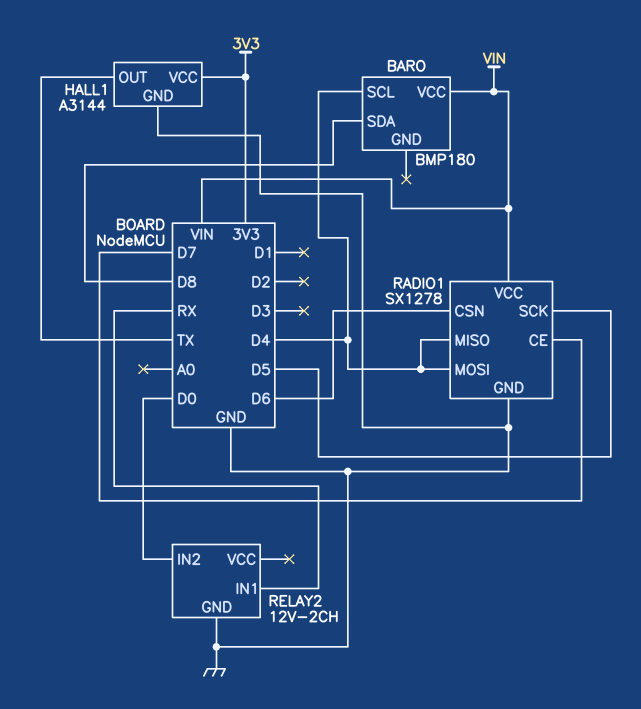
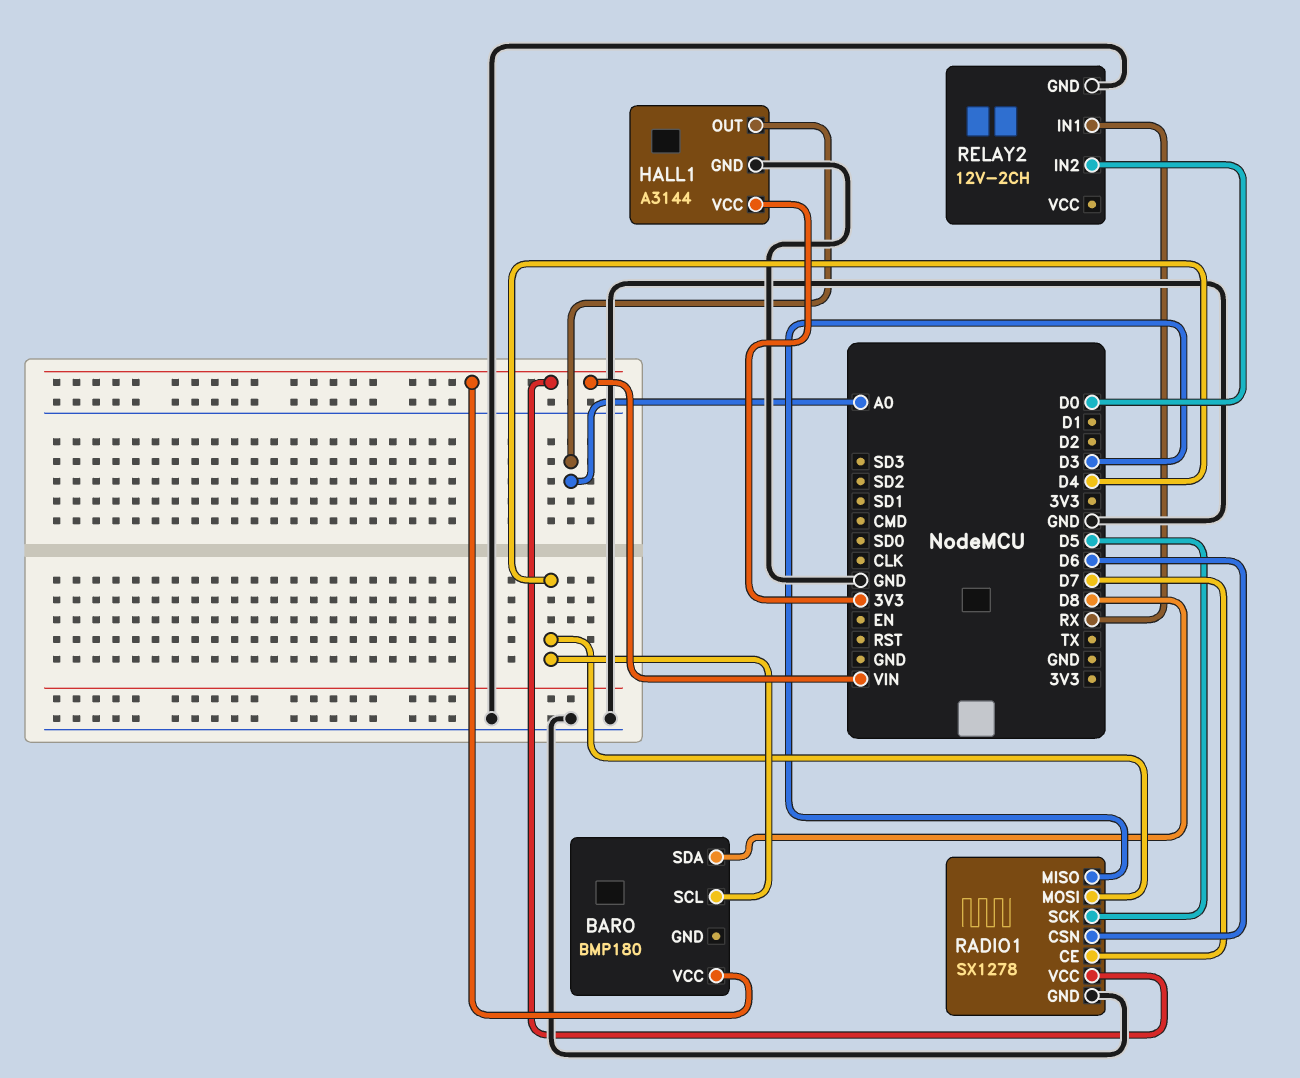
HALL1 pin OUT: TX -> A0
RADIO1 pin MISO: D4 -> D3

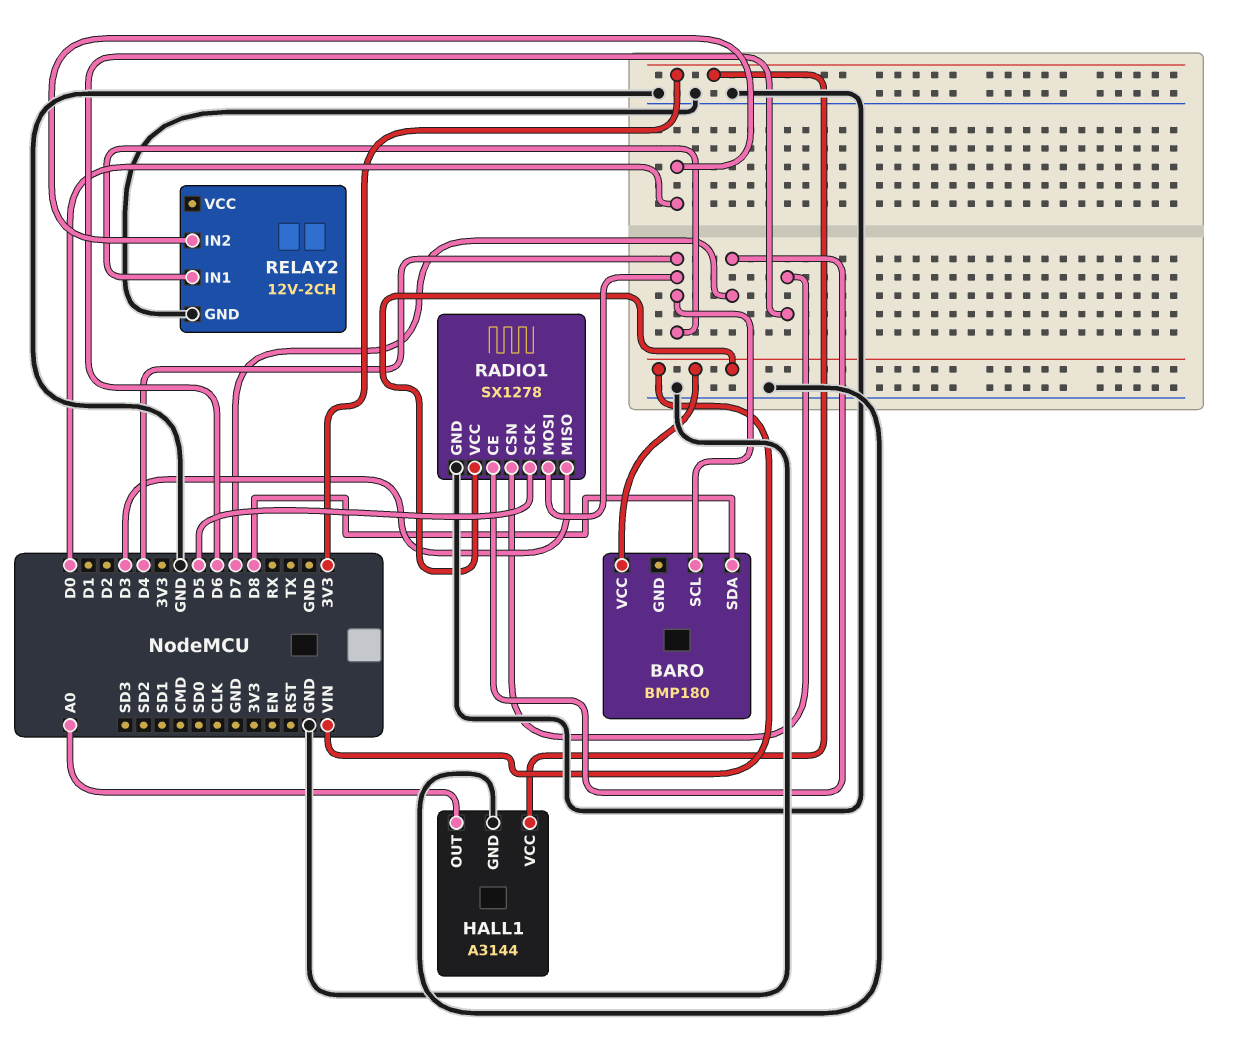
RELAY2 pin IN1: RX -> D4

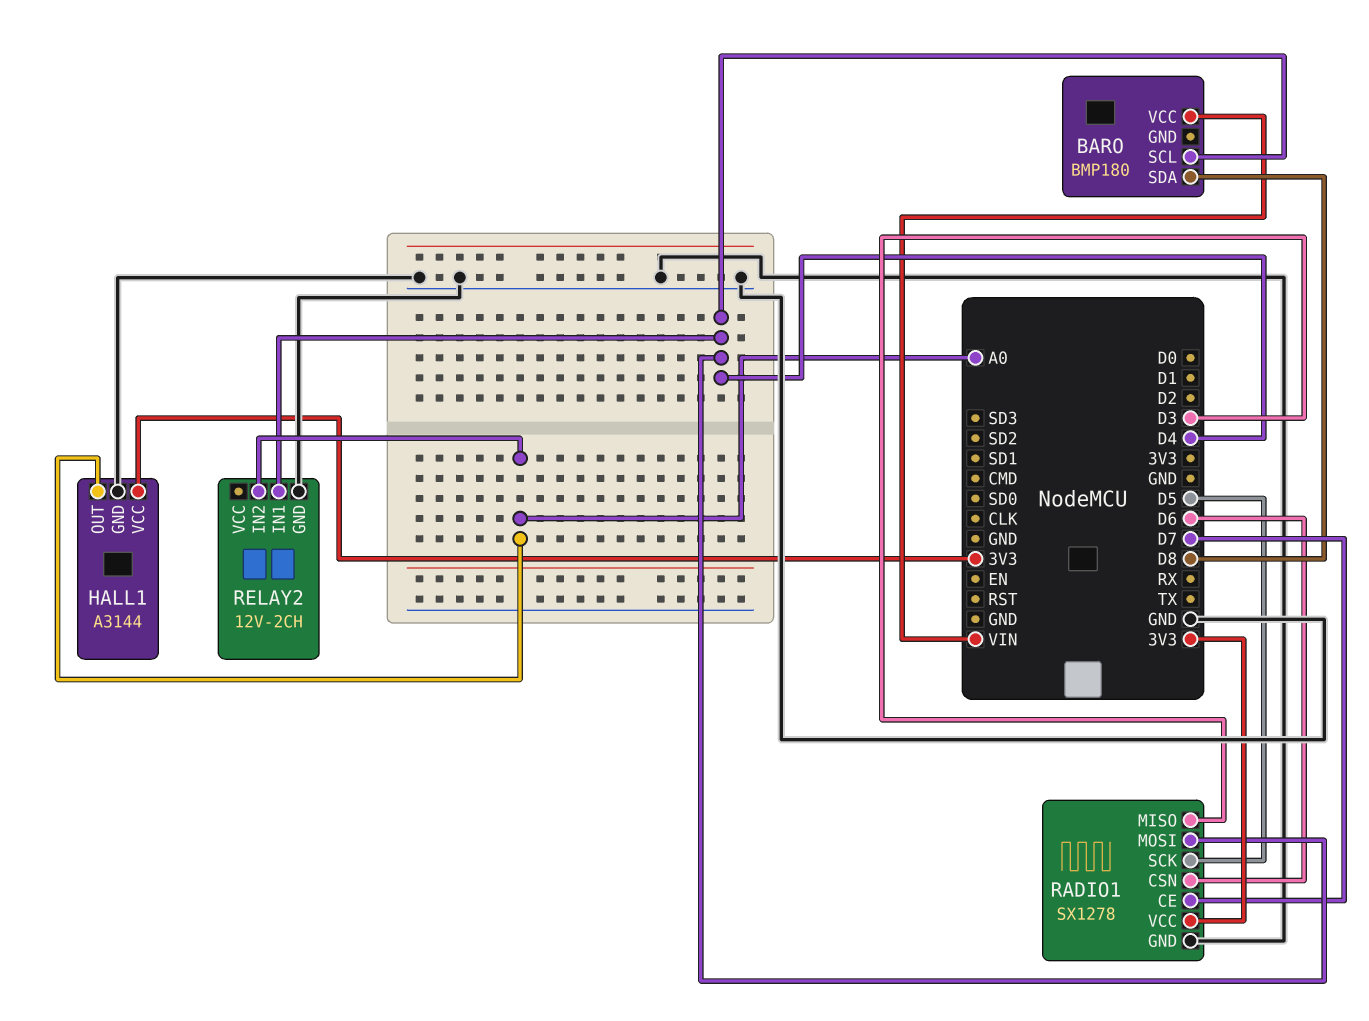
RADIO1 pin VCC: VIN -> 3V3
RELAY2 pin IN2: D0 -> A0

